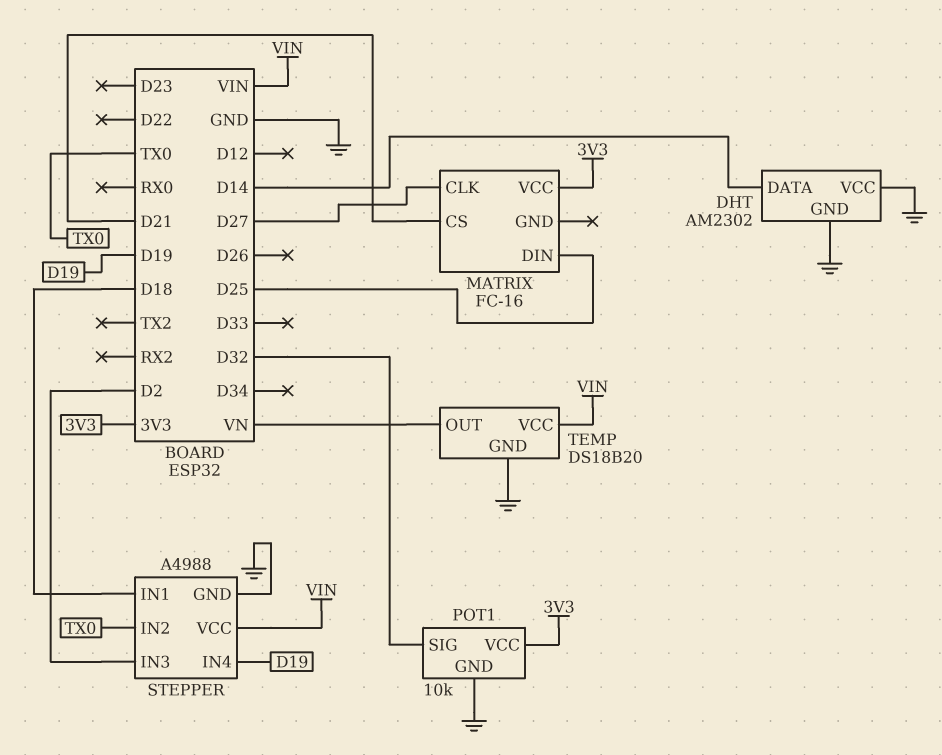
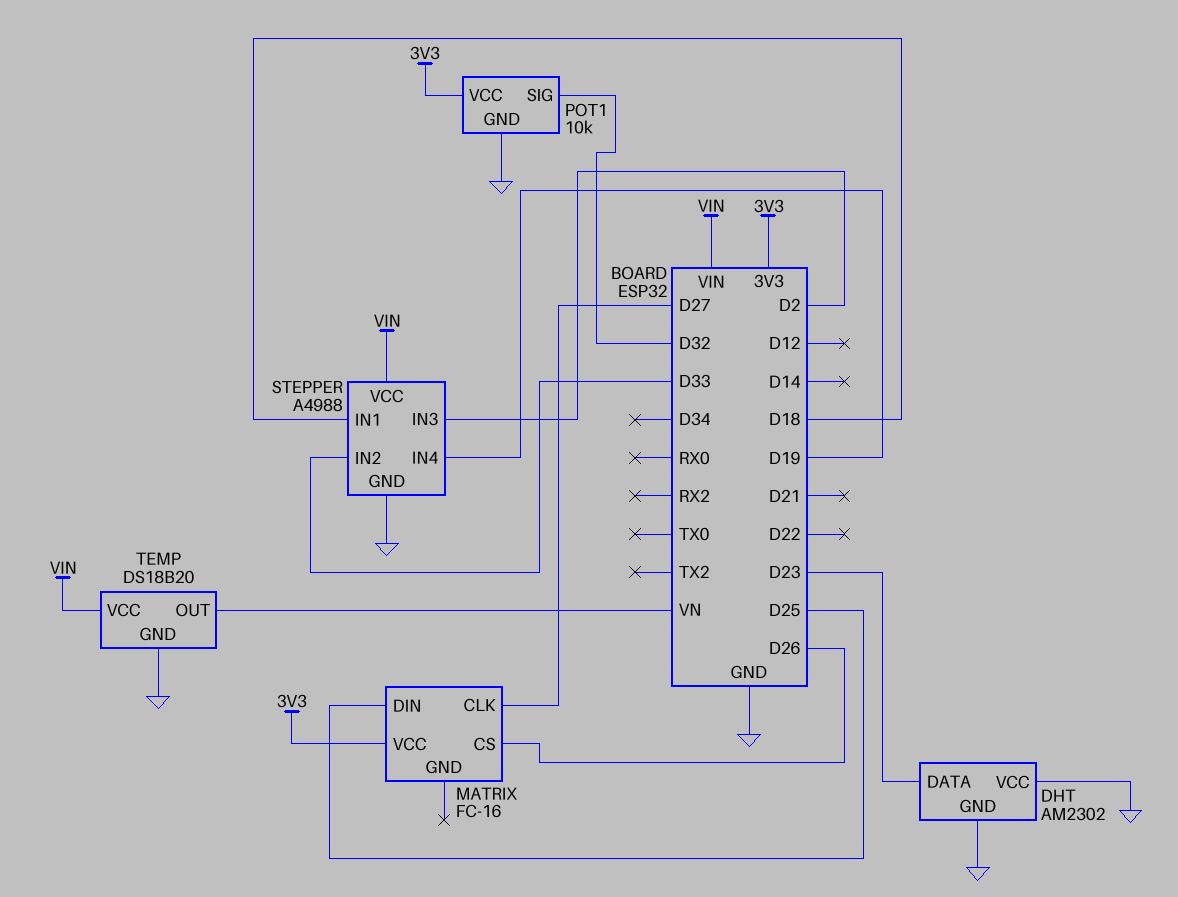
DHT pin DATA: D14 -> D23
MATRIX pin CS: D21 -> D26
STEPPER pin IN2: TX0 -> D33

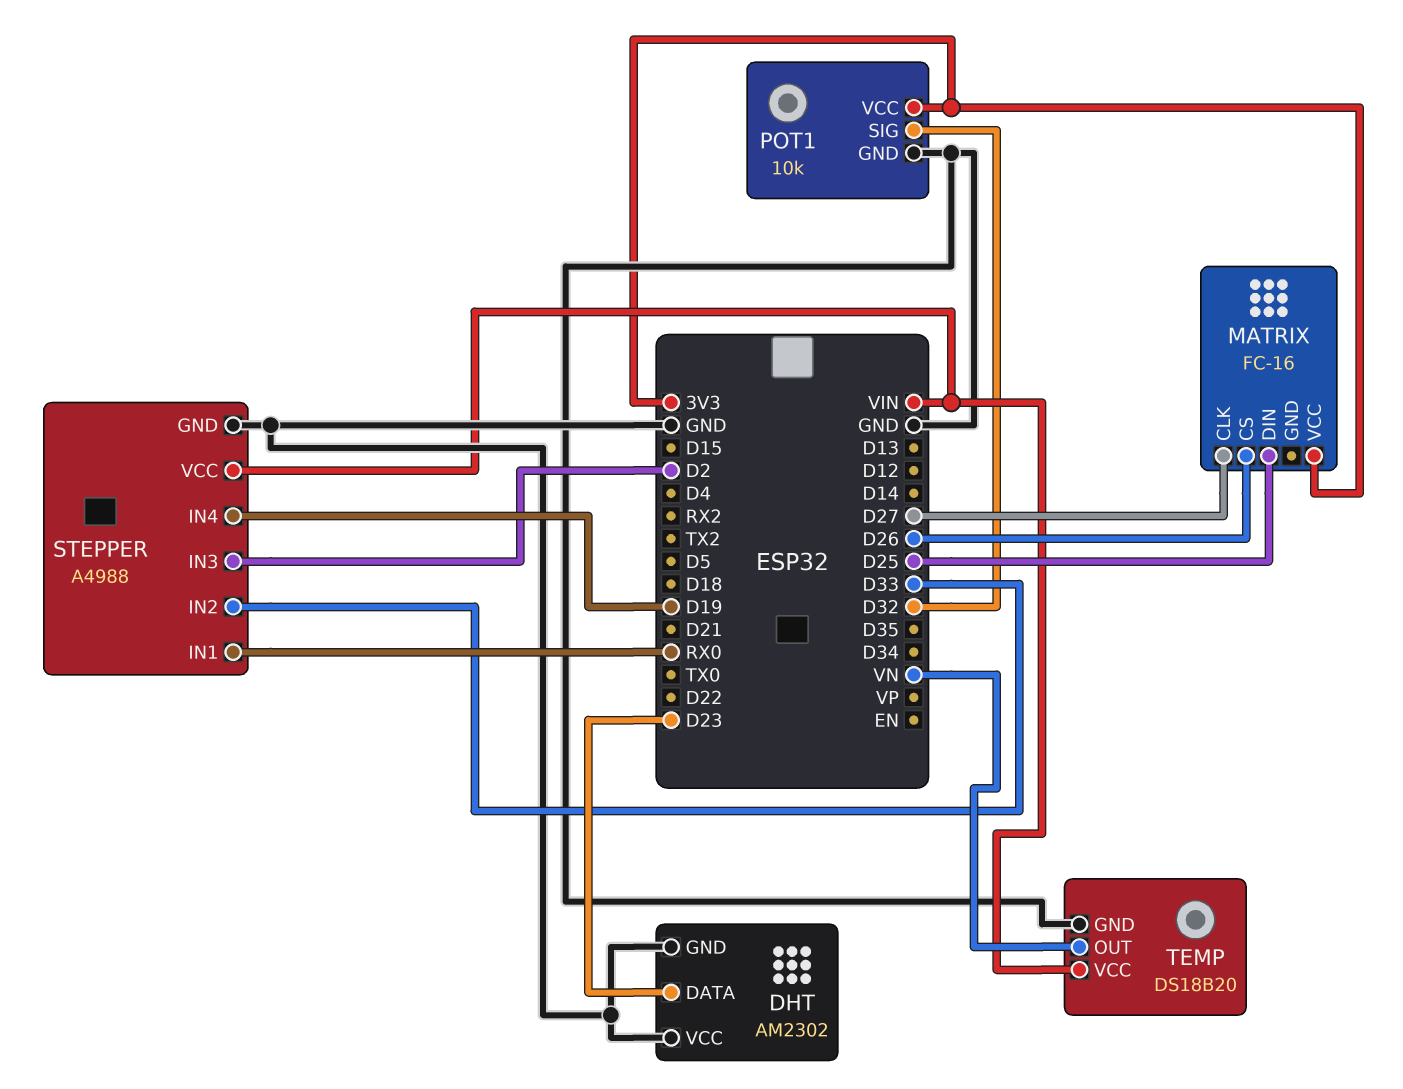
STEPPER pin IN1: D18 -> RX0

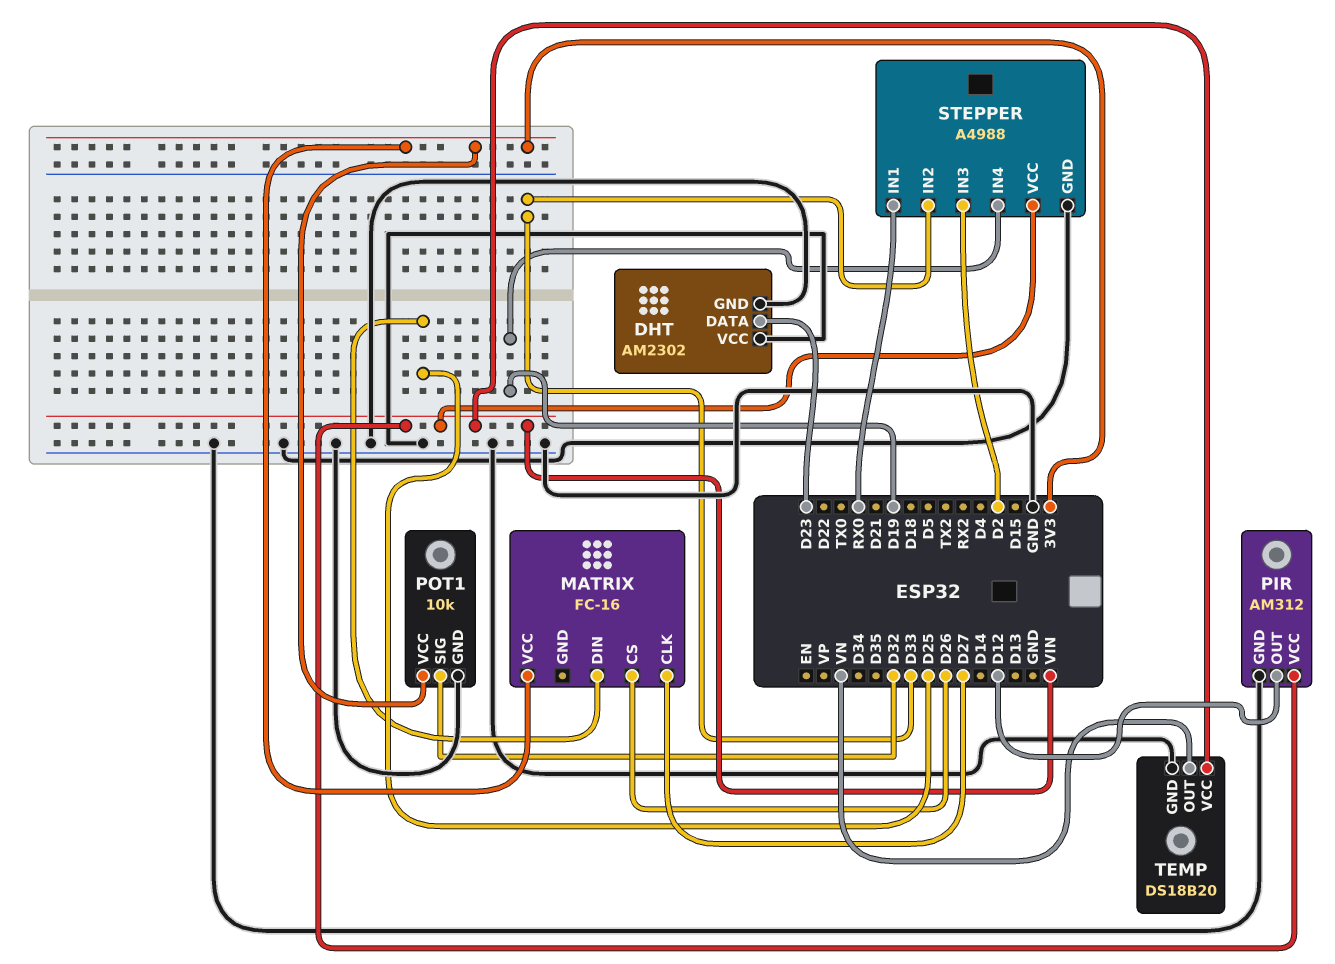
PIR: none -> AM312
PIR pin GND: none -> GND
PIR pin OUT: none -> D12
PIR pin VCC: none -> VIN

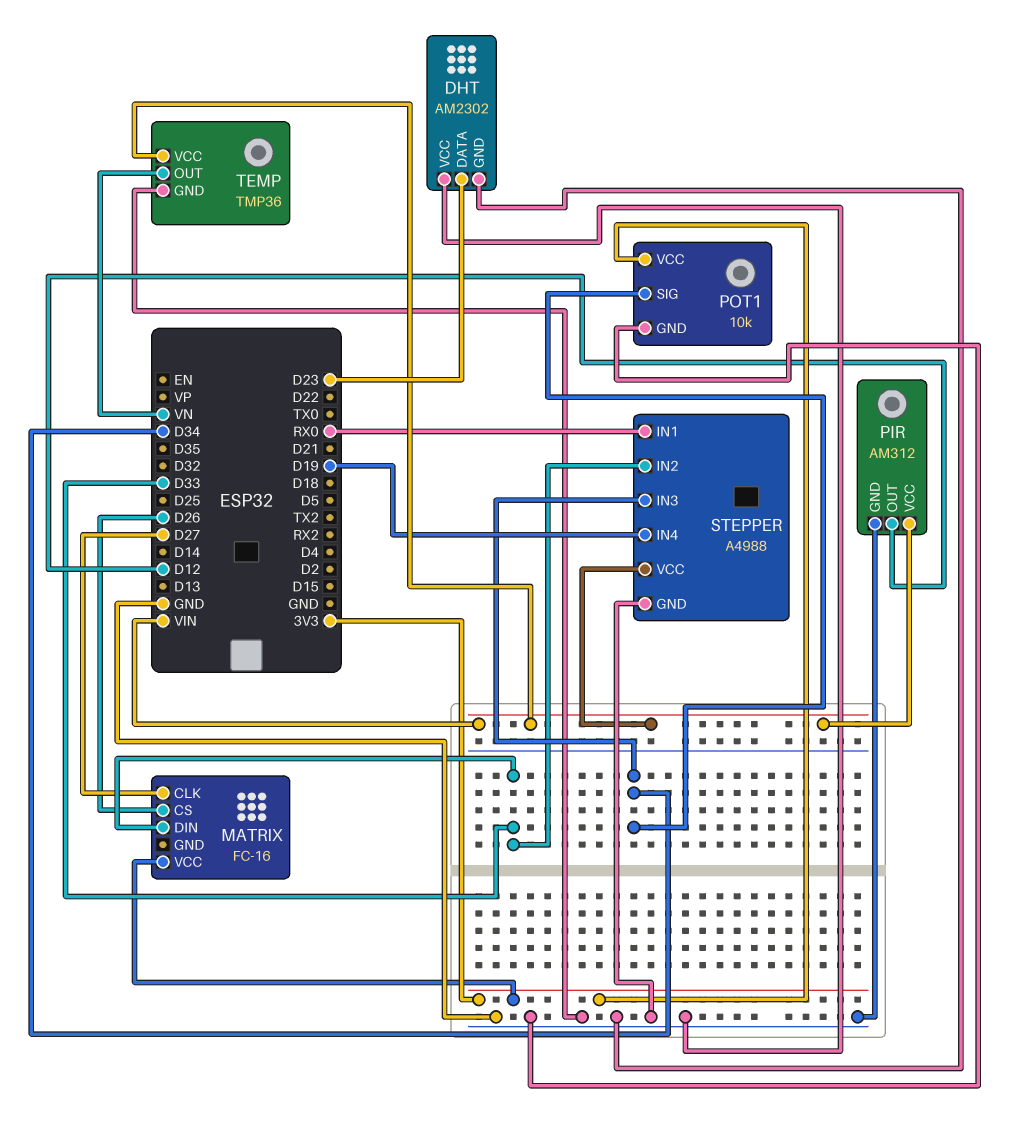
MATRIX pin DIN: D25 -> D33
POT1 pin SIG: D32 -> D34
STEPPER pin IN3: D2 -> D34
TEMP: DS18B20 -> TMP36

